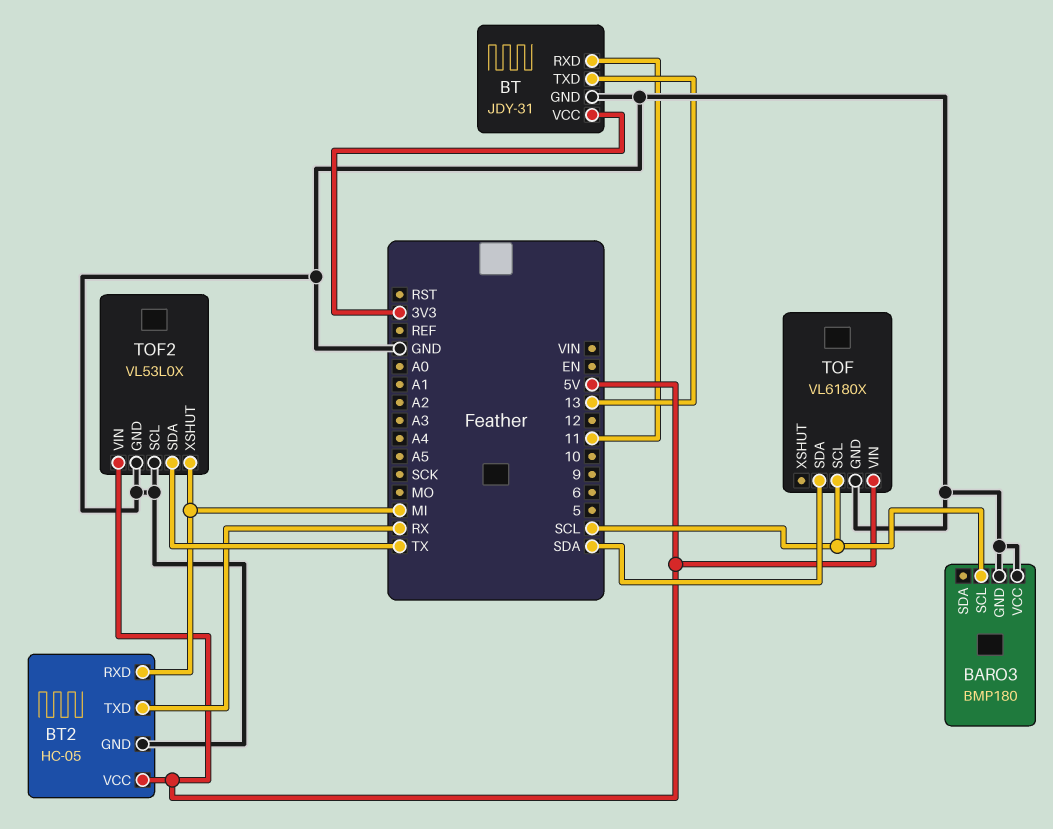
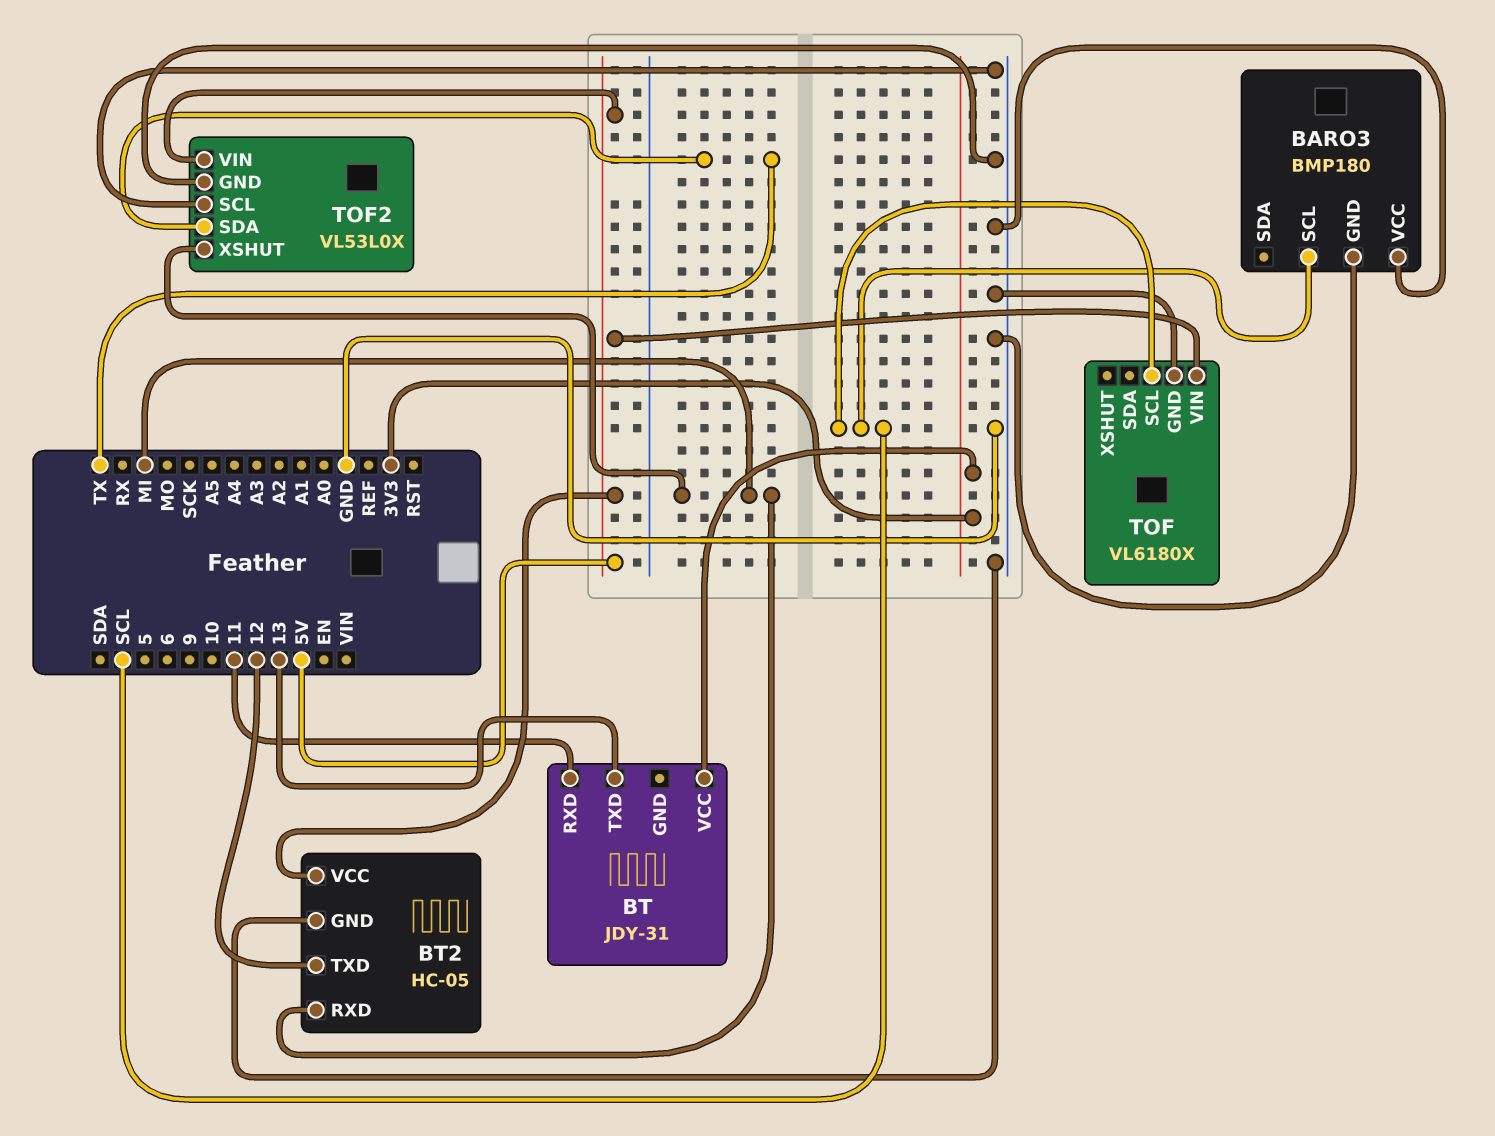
BT pin GND: GND -> none
BT2 pin TXD: RX -> 12
TOF pin SDA: SDA -> none

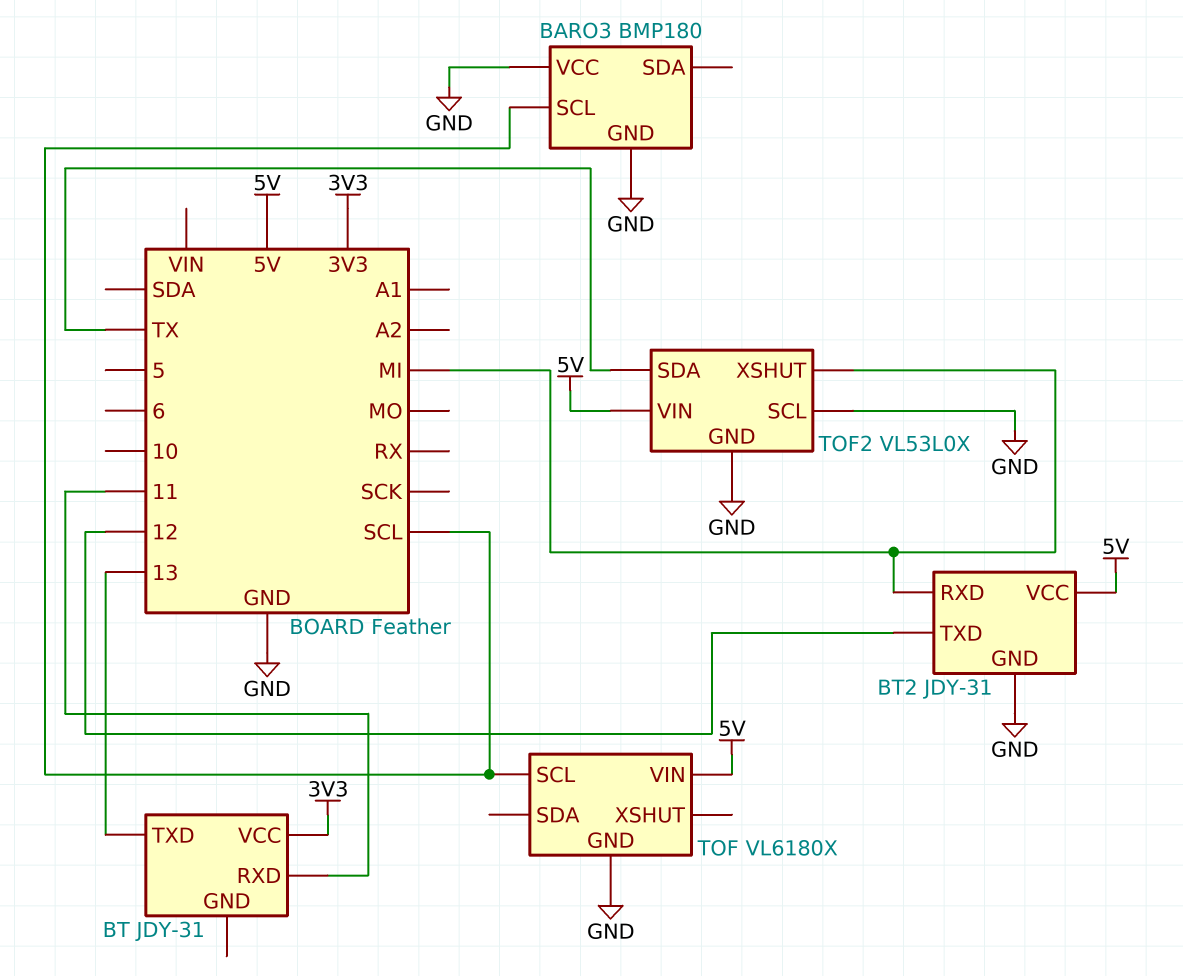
BT2: HC-05 -> JDY-31

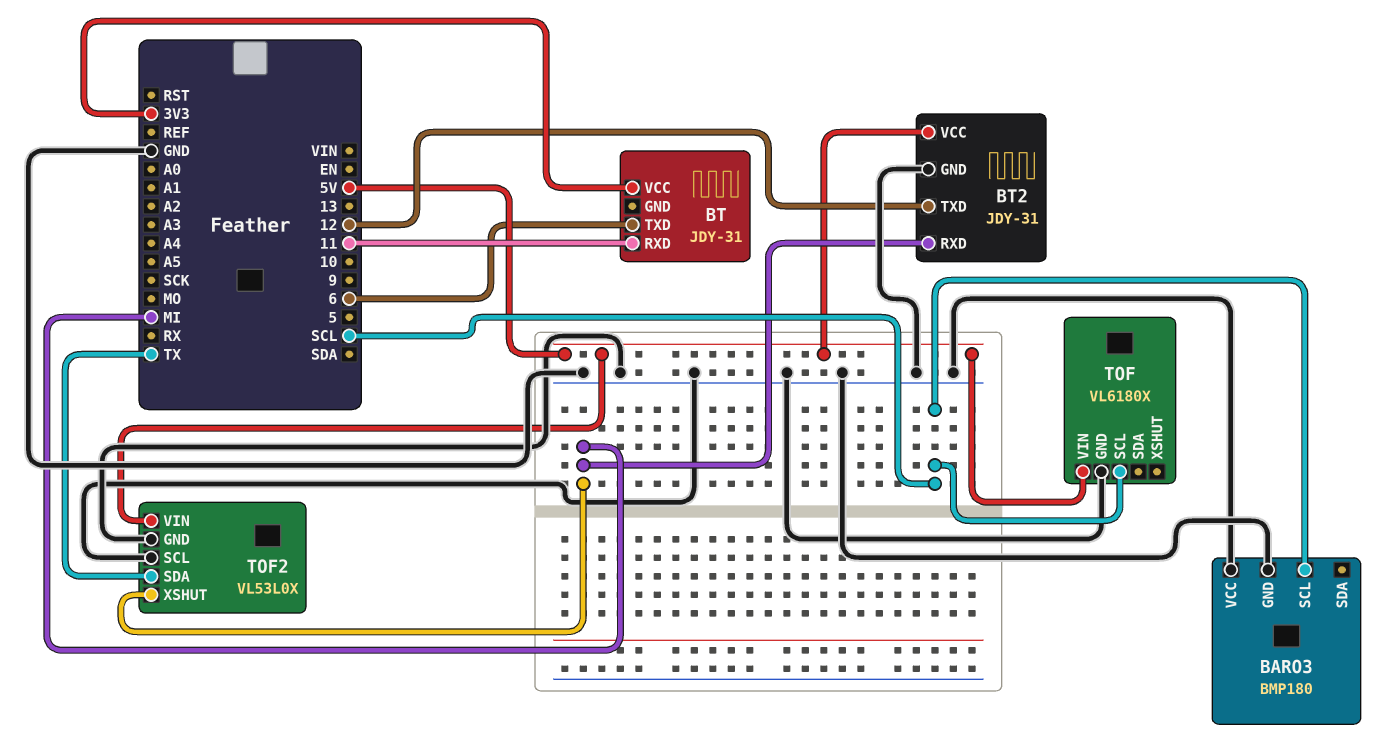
BT pin TXD: 13 -> 6

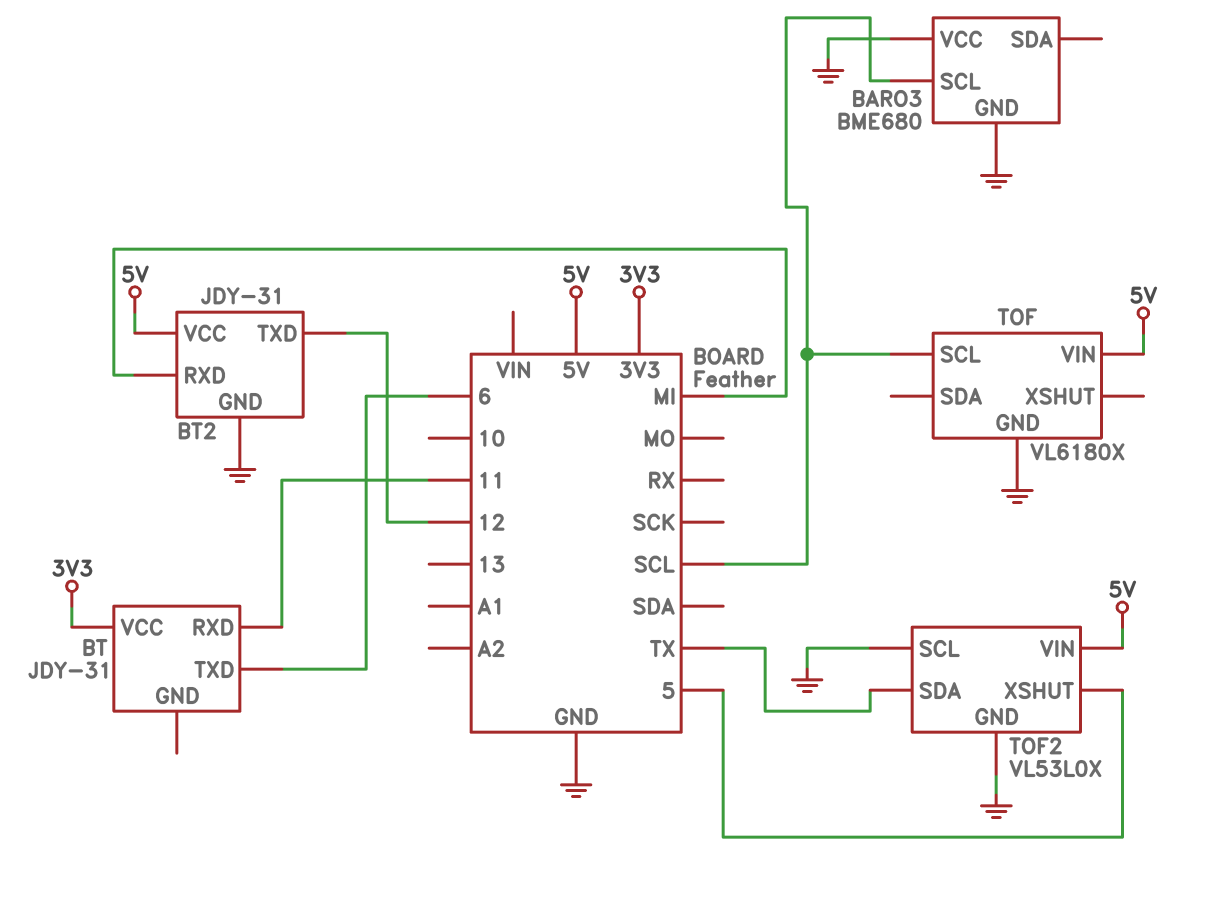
BARO3: BMP180 -> BME680
TOF2 pin XSHUT: MI -> 5

